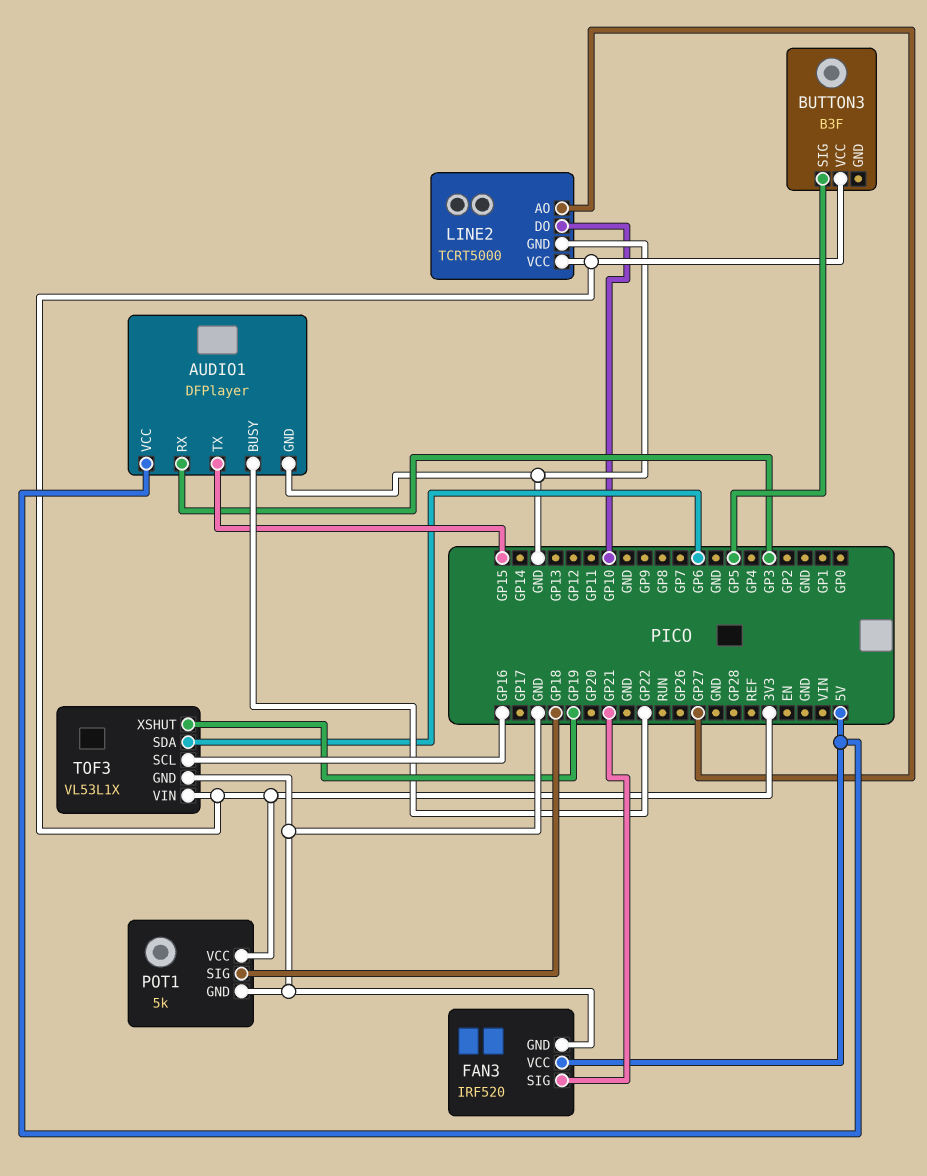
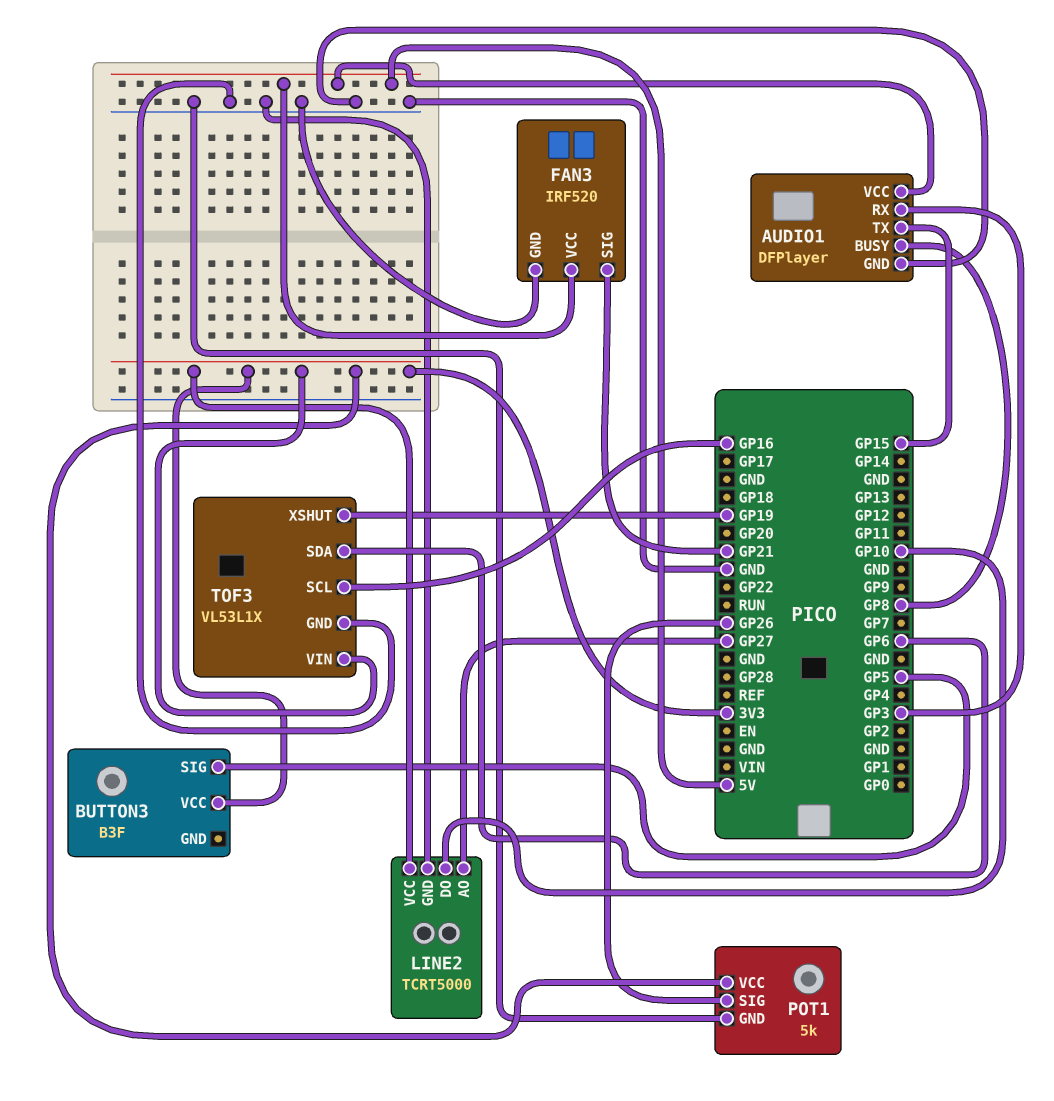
AUDIO1 pin BUSY: GP22 -> GP8
POT1 pin SIG: GP18 -> GP26

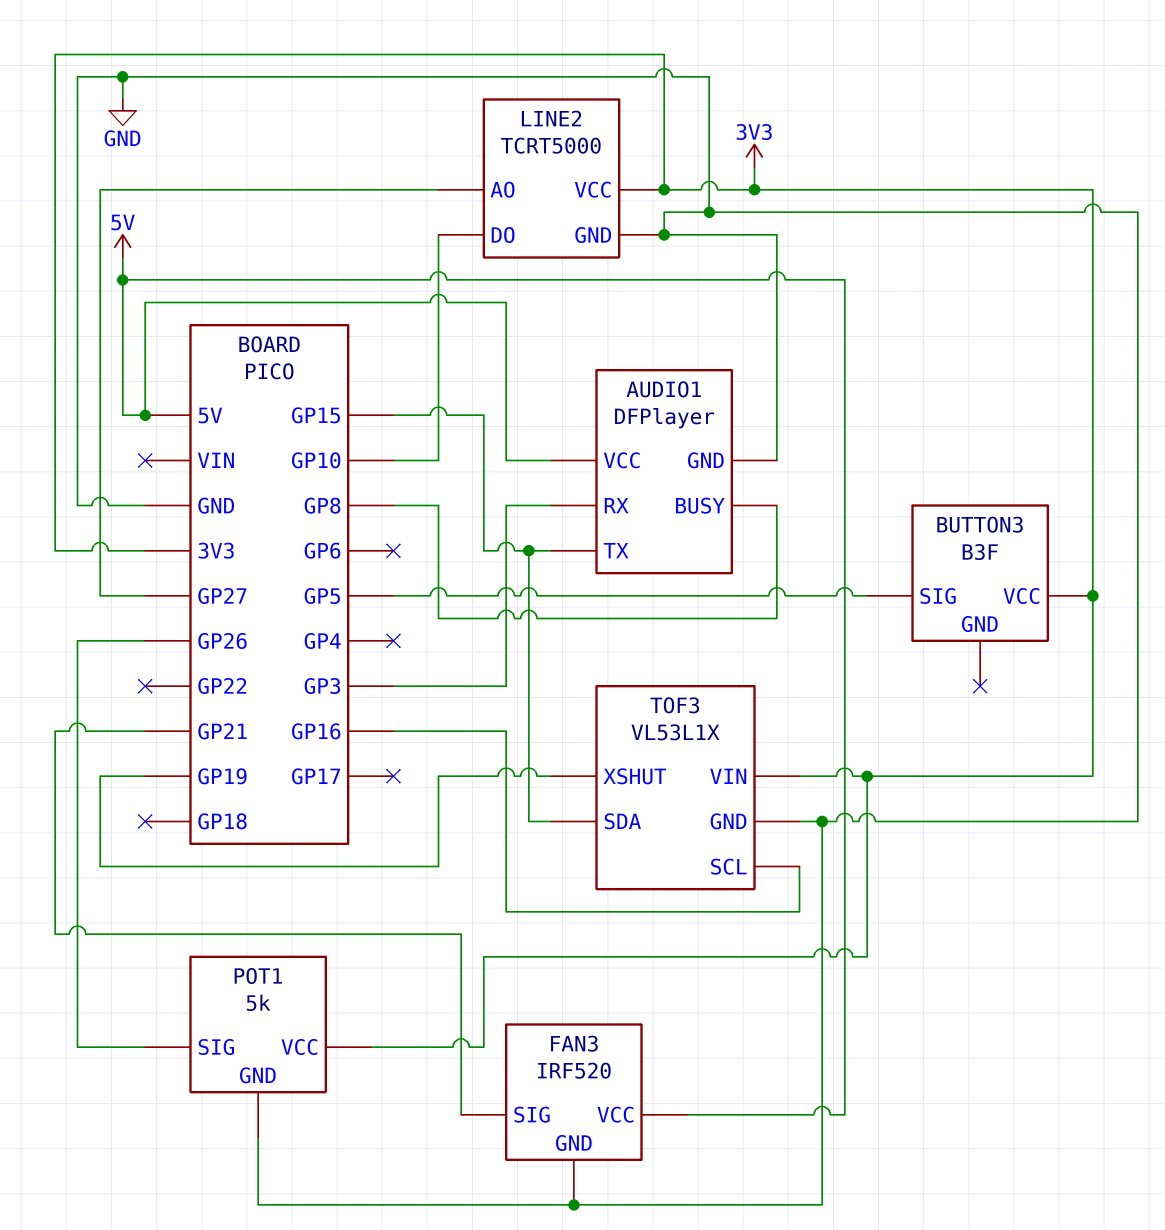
TOF3 pin SDA: GP6 -> GP15

